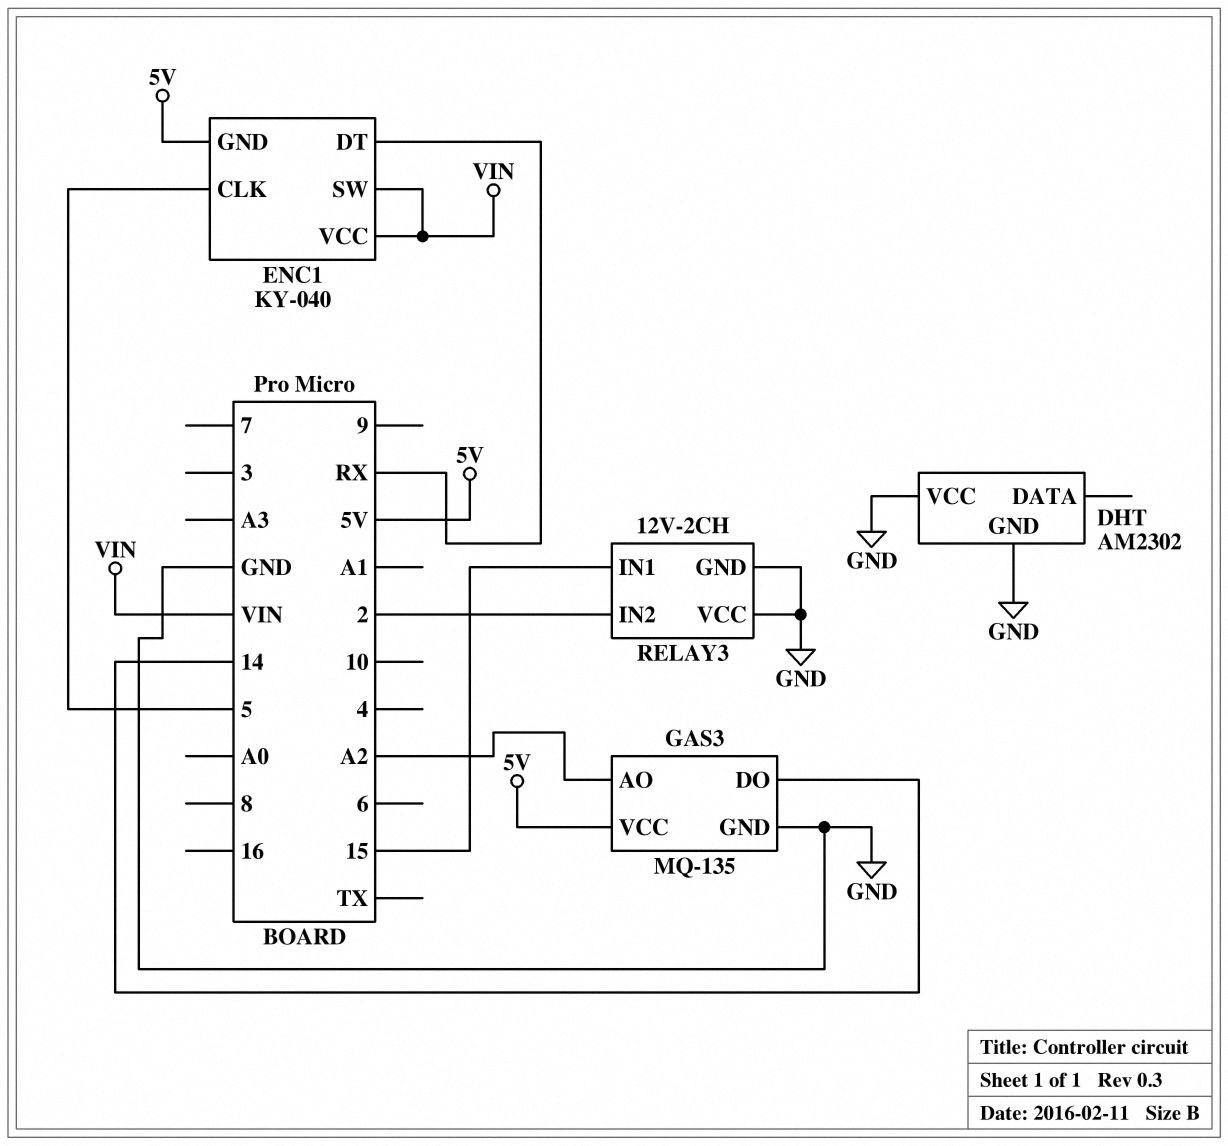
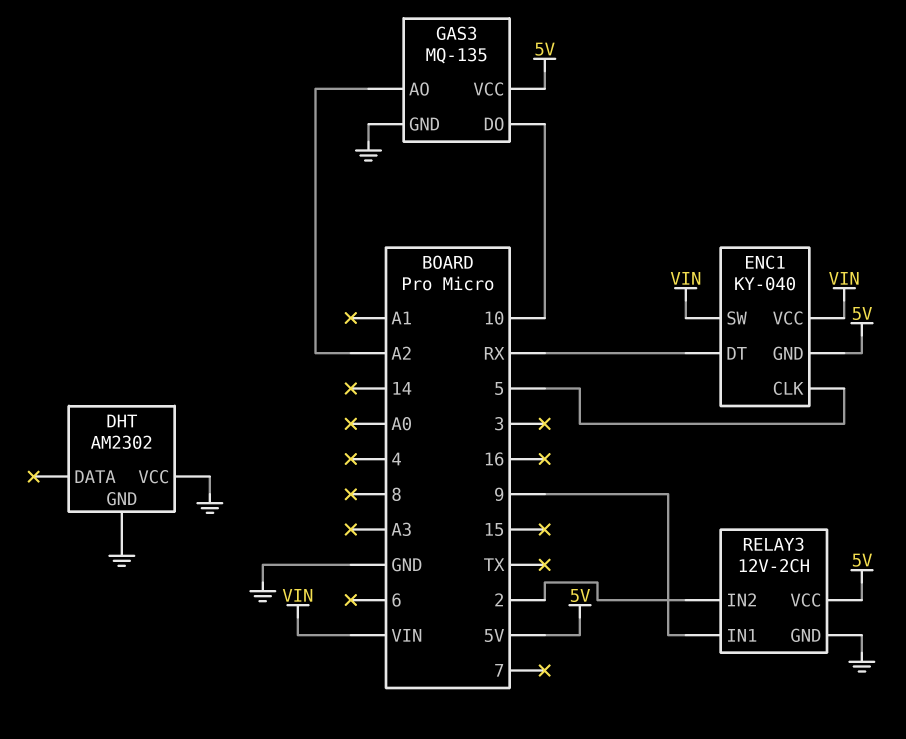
GAS3 pin DO: 14 -> 10
RELAY3 pin IN1: 15 -> 9
RELAY3 pin VCC: GND -> 5V

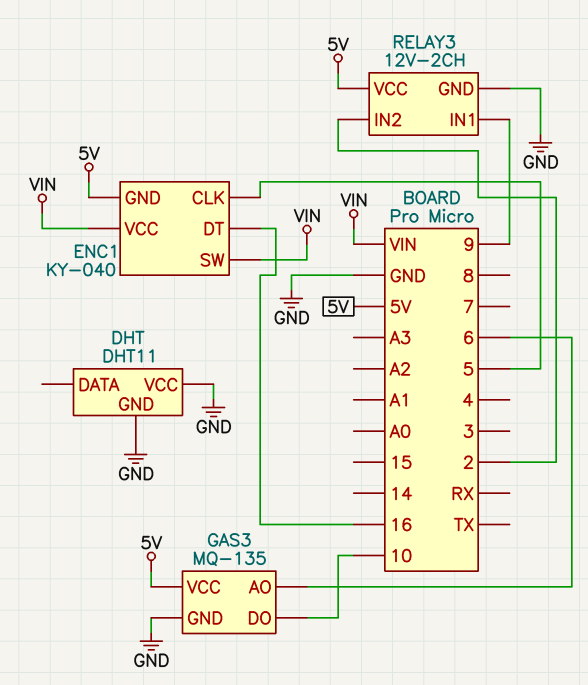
DHT: AM2302 -> DHT11
ENC1 pin DT: RX -> 16
GAS3 pin AO: A2 -> 6

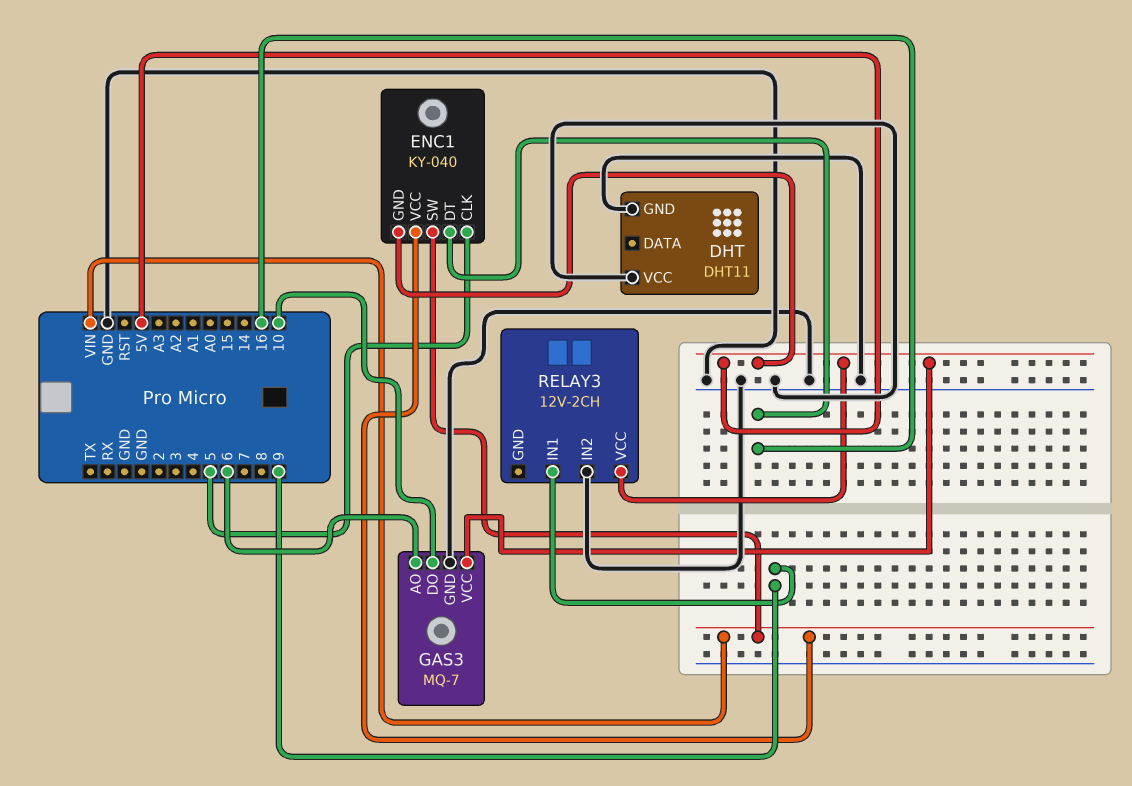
GAS3: MQ-135 -> MQ-7
RELAY3 pin GND: GND -> none
RELAY3 pin IN2: 2 -> GND

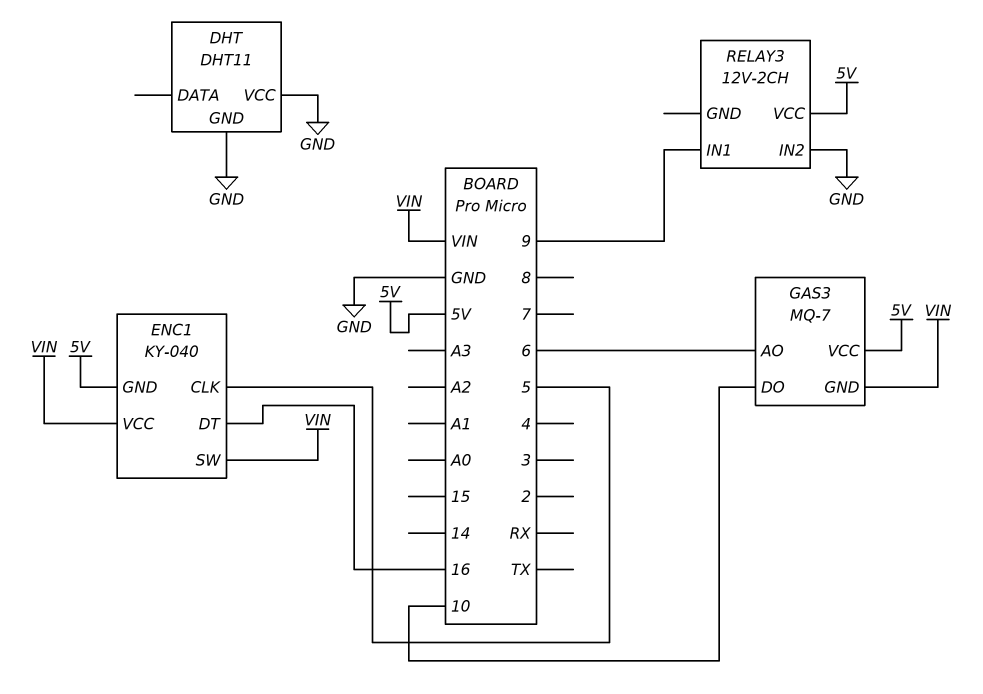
GAS3 pin GND: GND -> VIN

